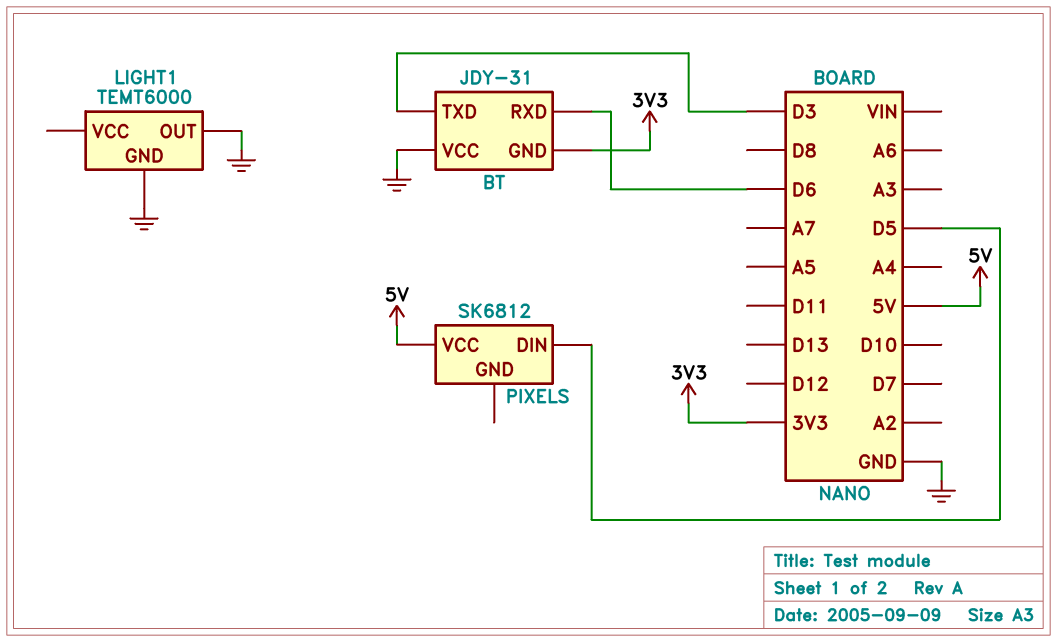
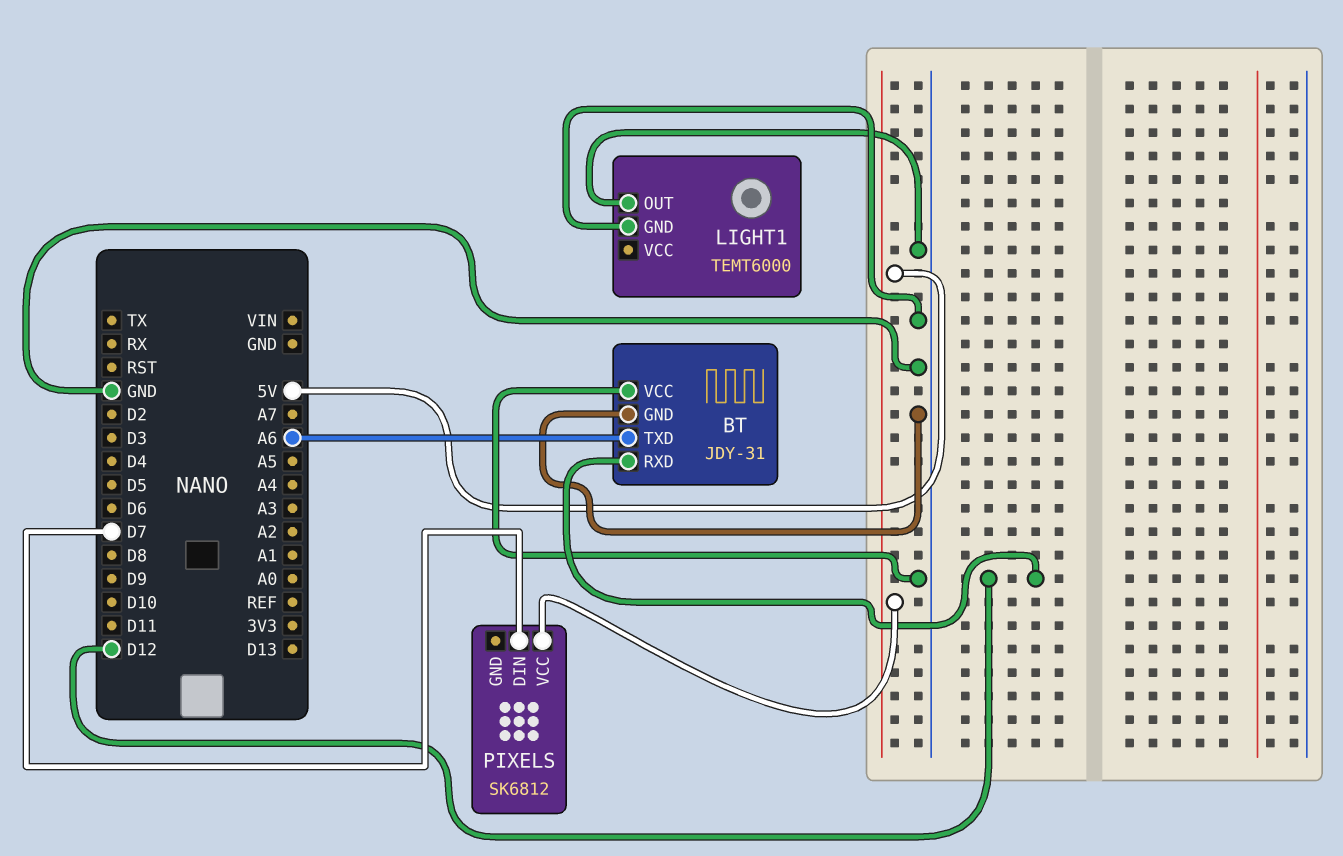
BT pin GND: 3V3 -> GND
BT pin RXD: D6 -> D12
BT pin TXD: D3 -> A6
PIXELS pin DIN: D5 -> D7

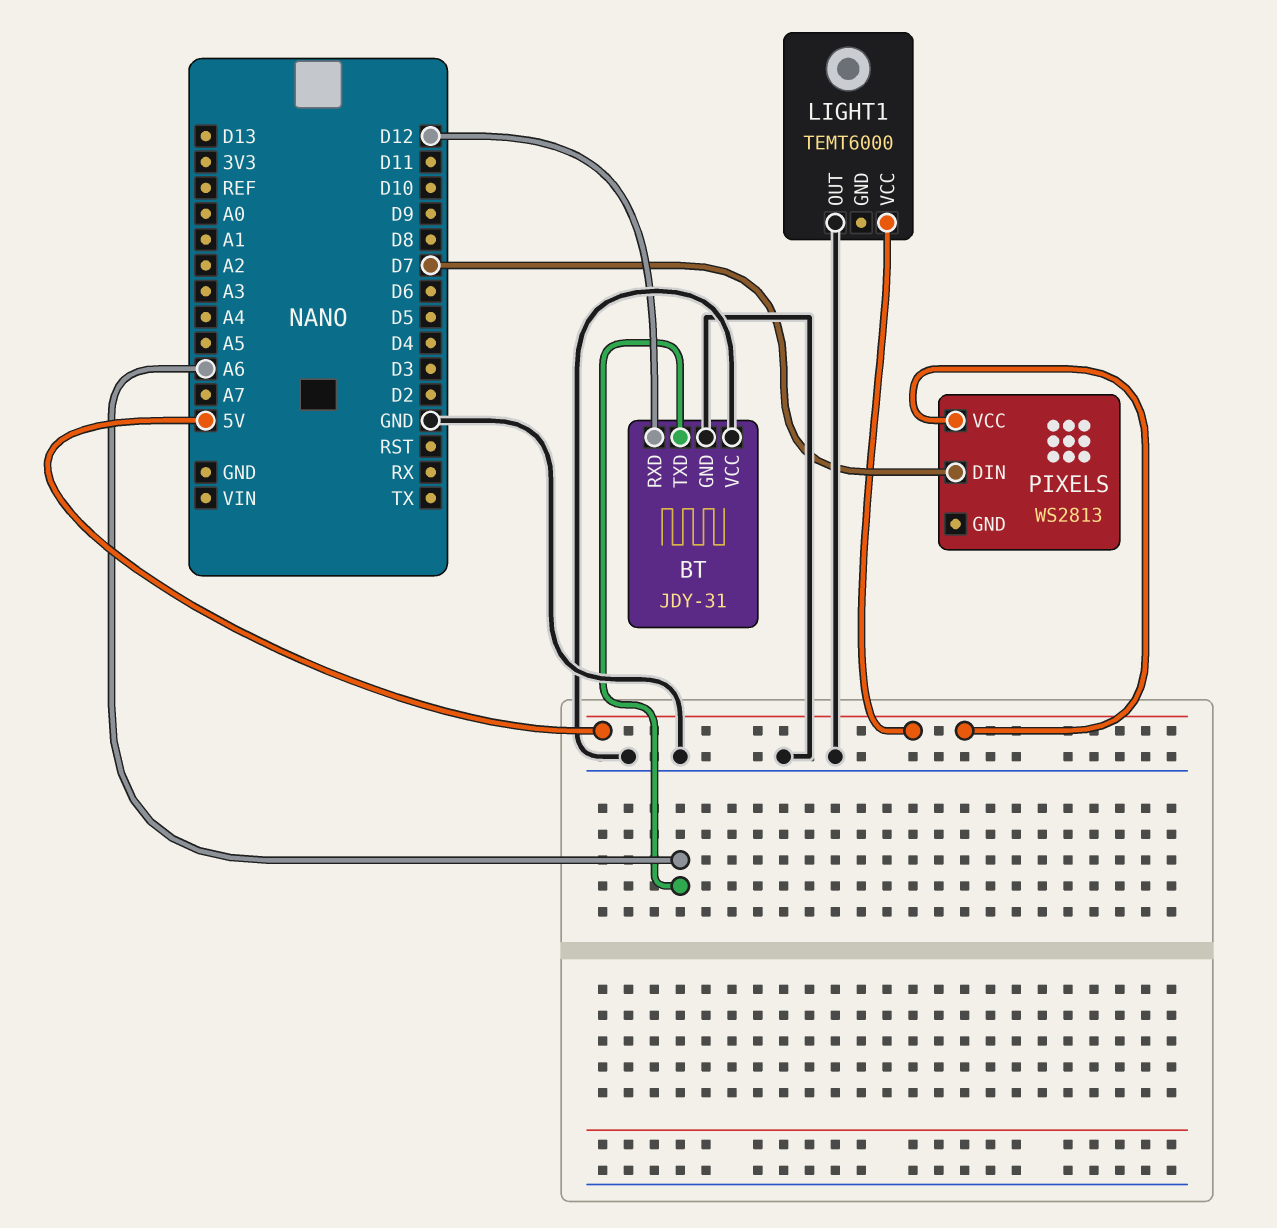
LIGHT1 pin GND: GND -> none
LIGHT1 pin VCC: none -> 5V
PIXELS: SK6812 -> WS2813

